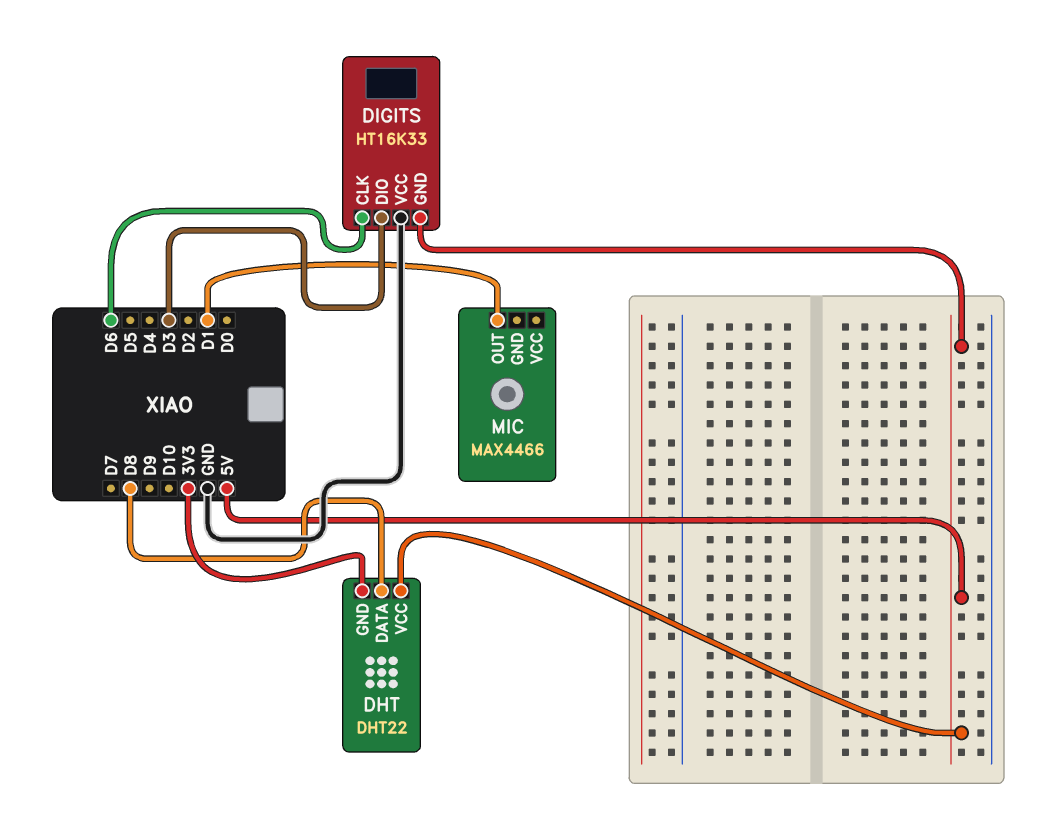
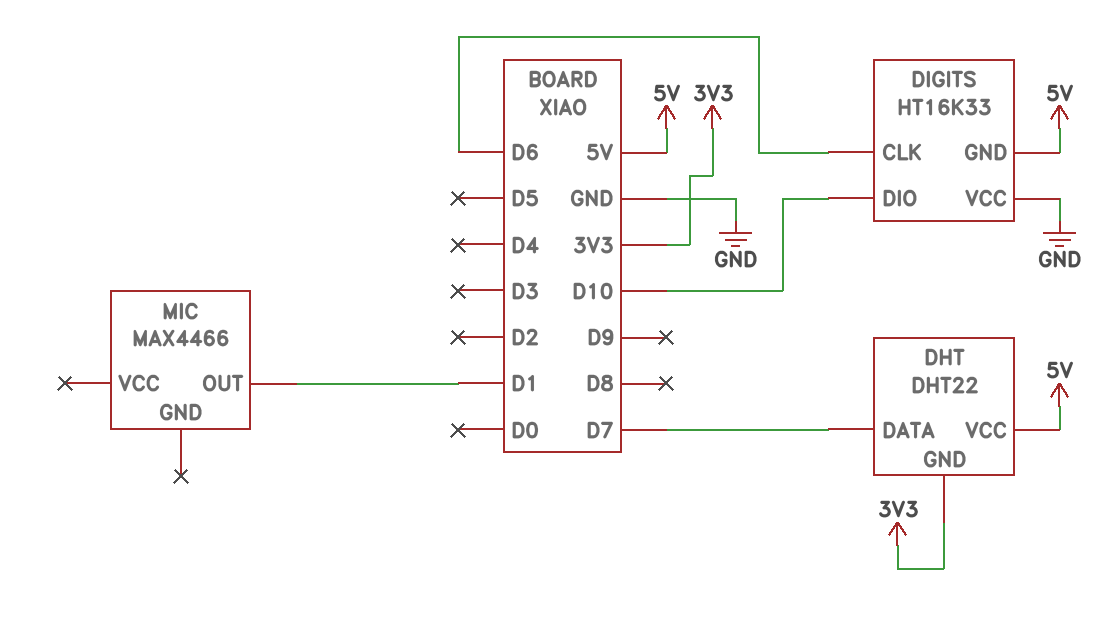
DHT pin DATA: D8 -> D7
DIGITS pin DIO: D3 -> D10

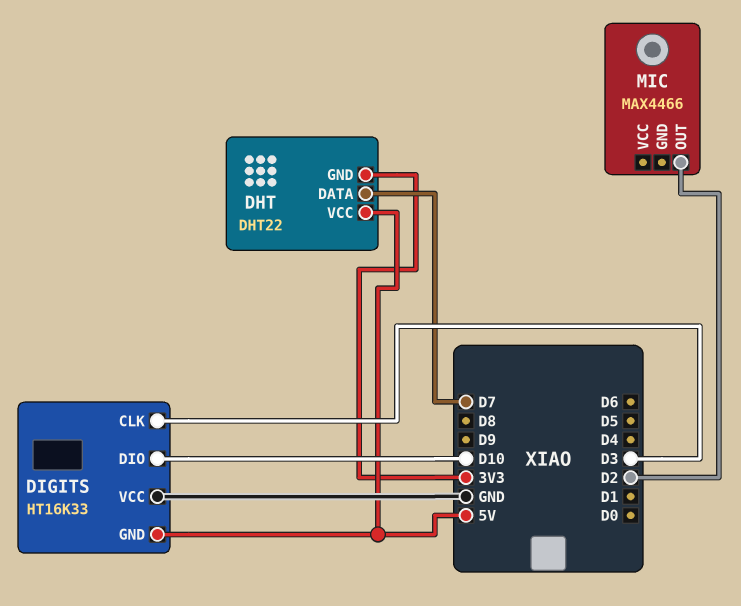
DIGITS pin CLK: D6 -> D3
MIC pin OUT: D1 -> D2

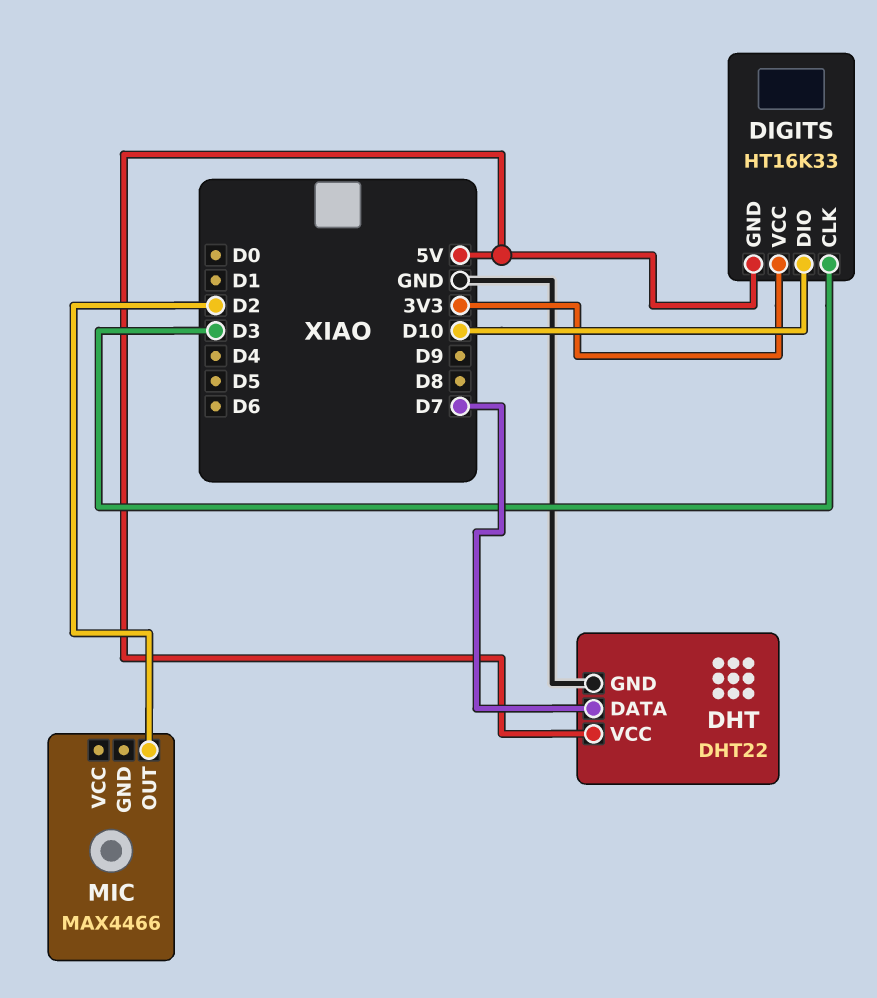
DHT pin GND: 3V3 -> GND
DIGITS pin VCC: GND -> 3V3

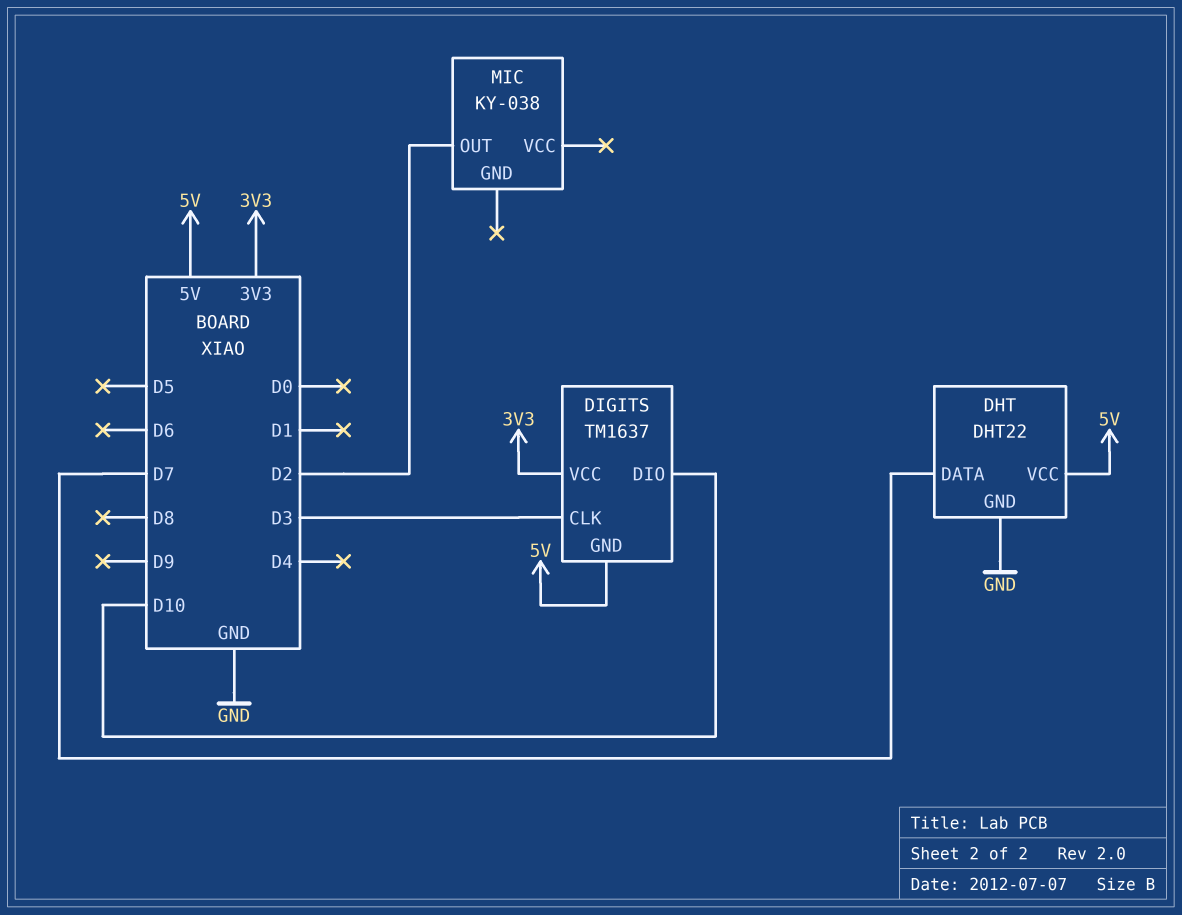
DIGITS: HT16K33 -> TM1637
MIC: MAX4466 -> KY-038

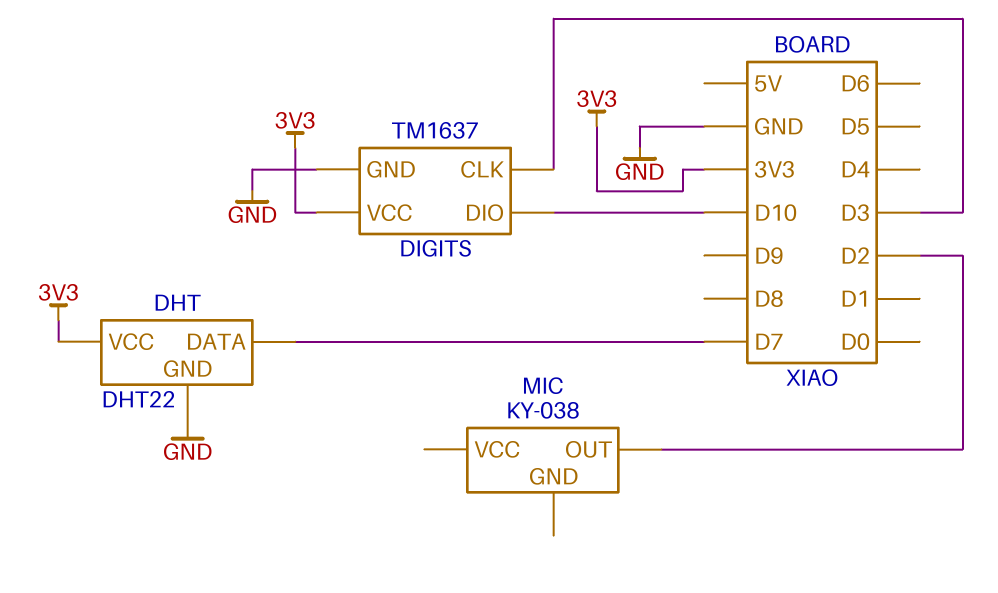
DHT pin VCC: 5V -> 3V3
DIGITS pin GND: 5V -> GND

